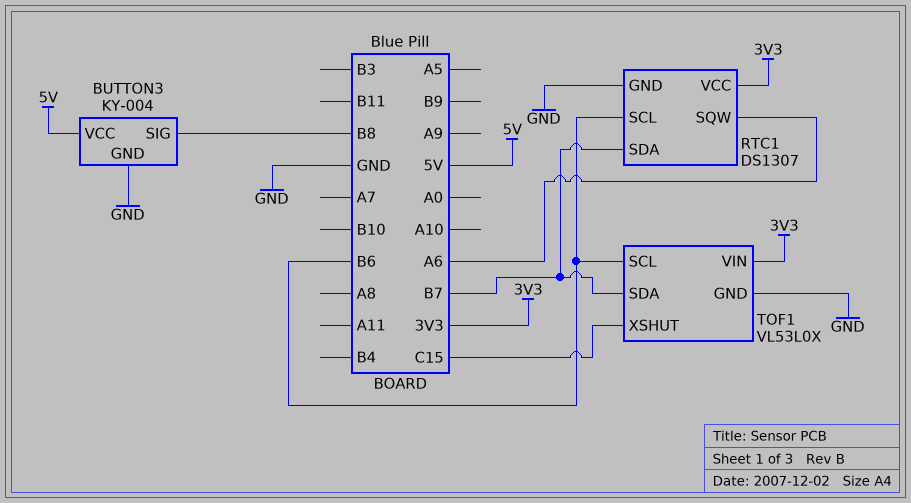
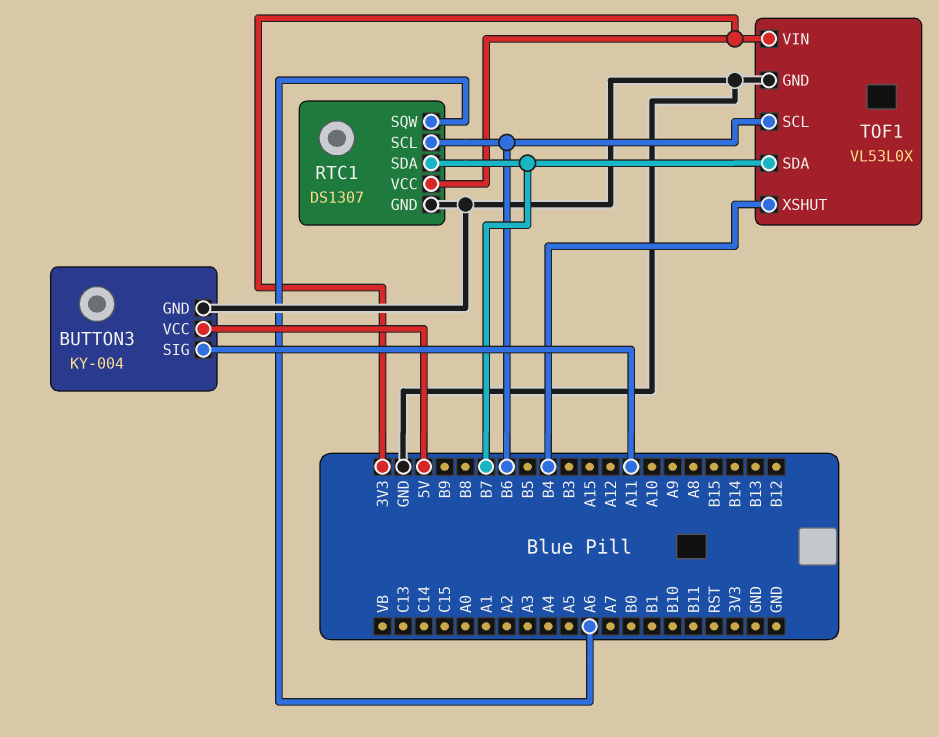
BUTTON3 pin SIG: B8 -> A11
TOF1 pin XSHUT: C15 -> B4

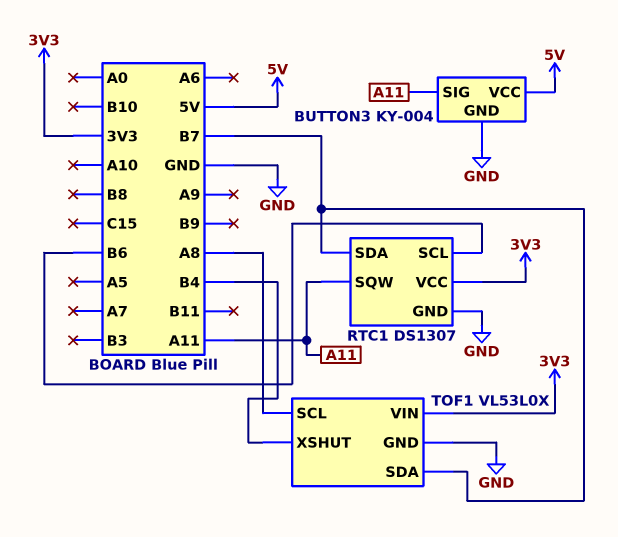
RTC1 pin SQW: A6 -> A11
TOF1 pin SCL: B6 -> A8

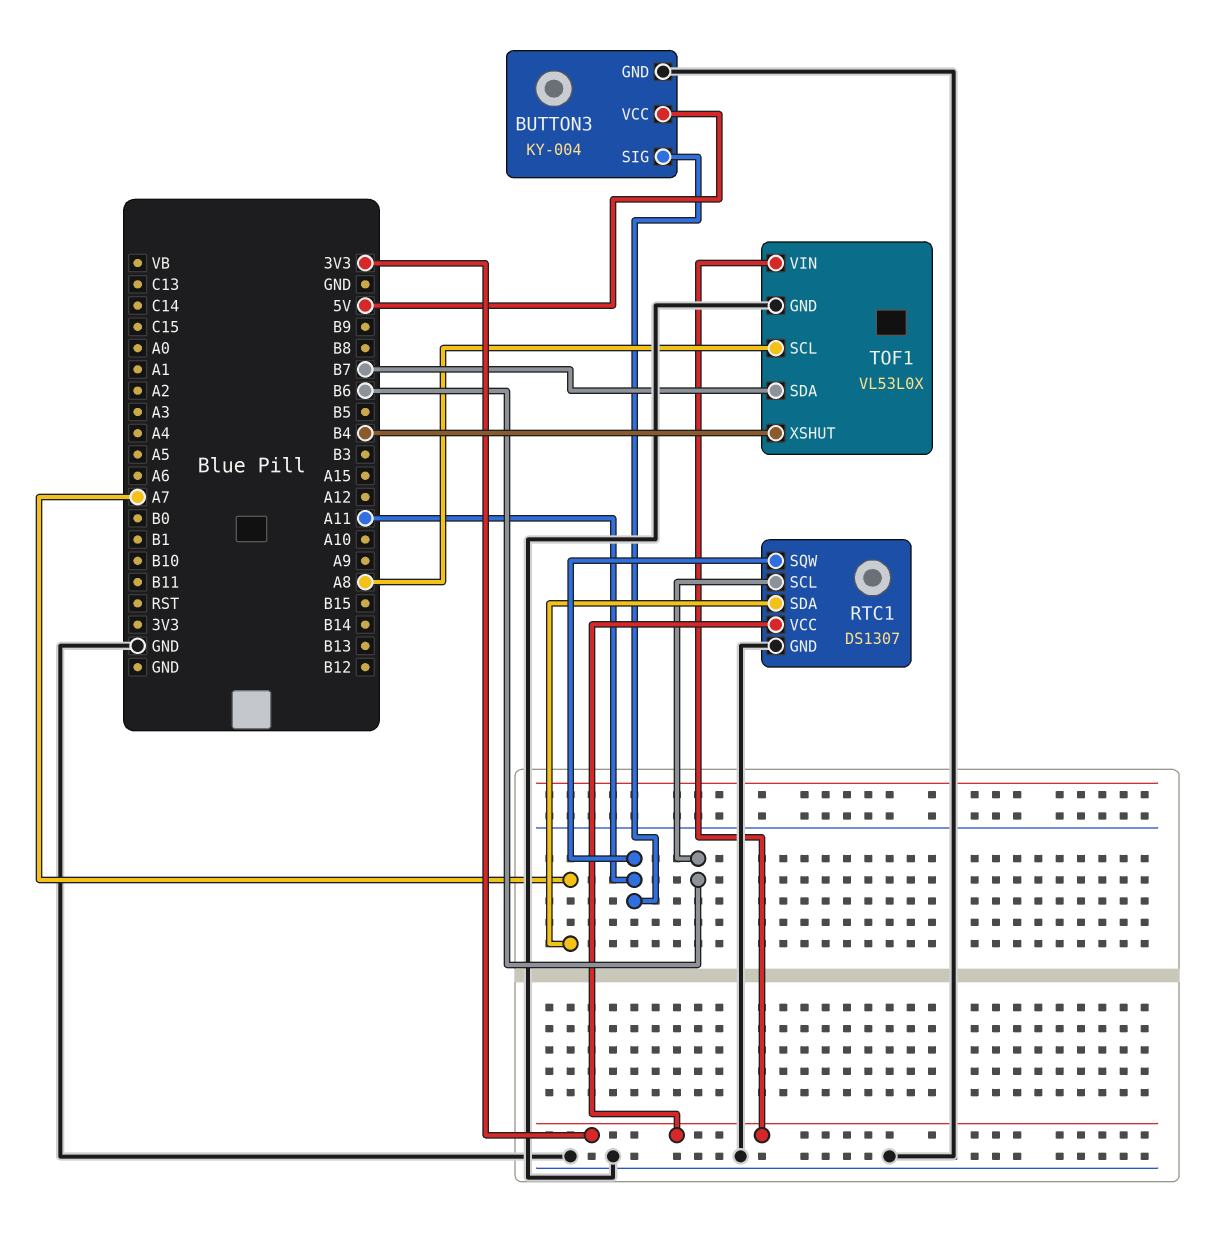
RTC1 pin SDA: B7 -> A7

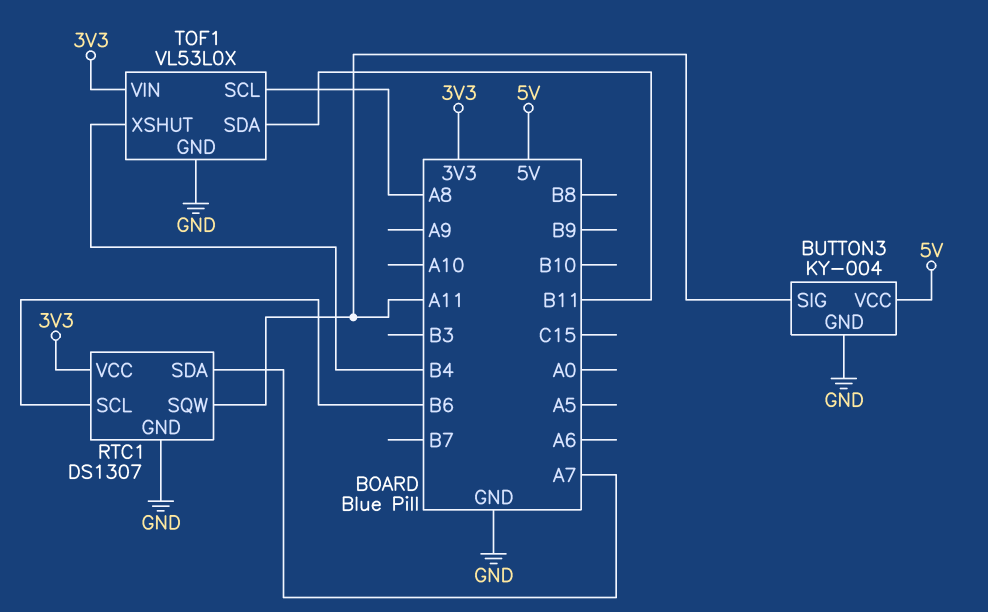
TOF1 pin SDA: B7 -> B11

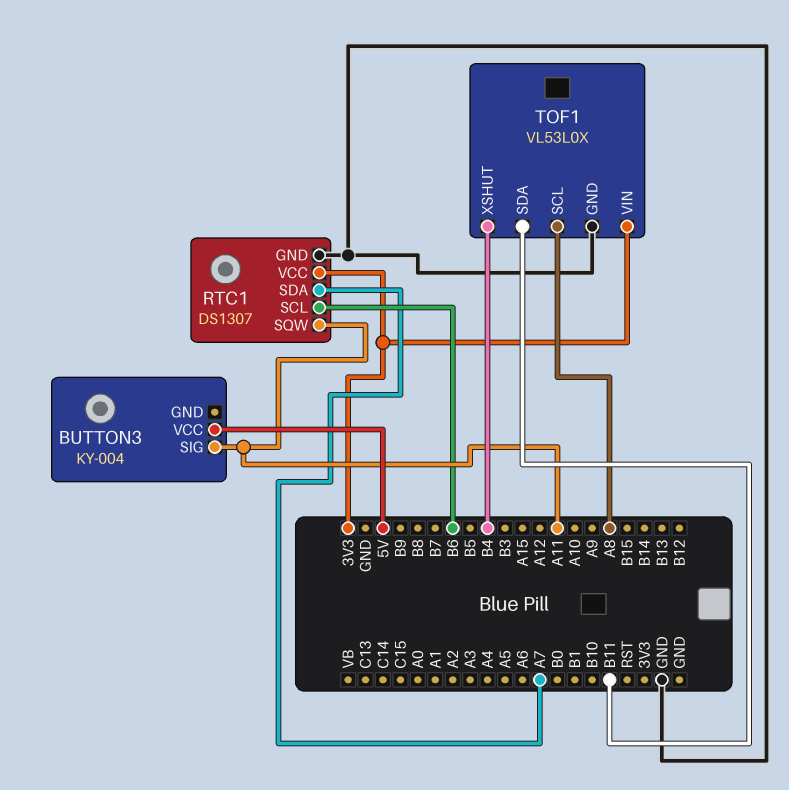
BUTTON3 pin GND: GND -> none

